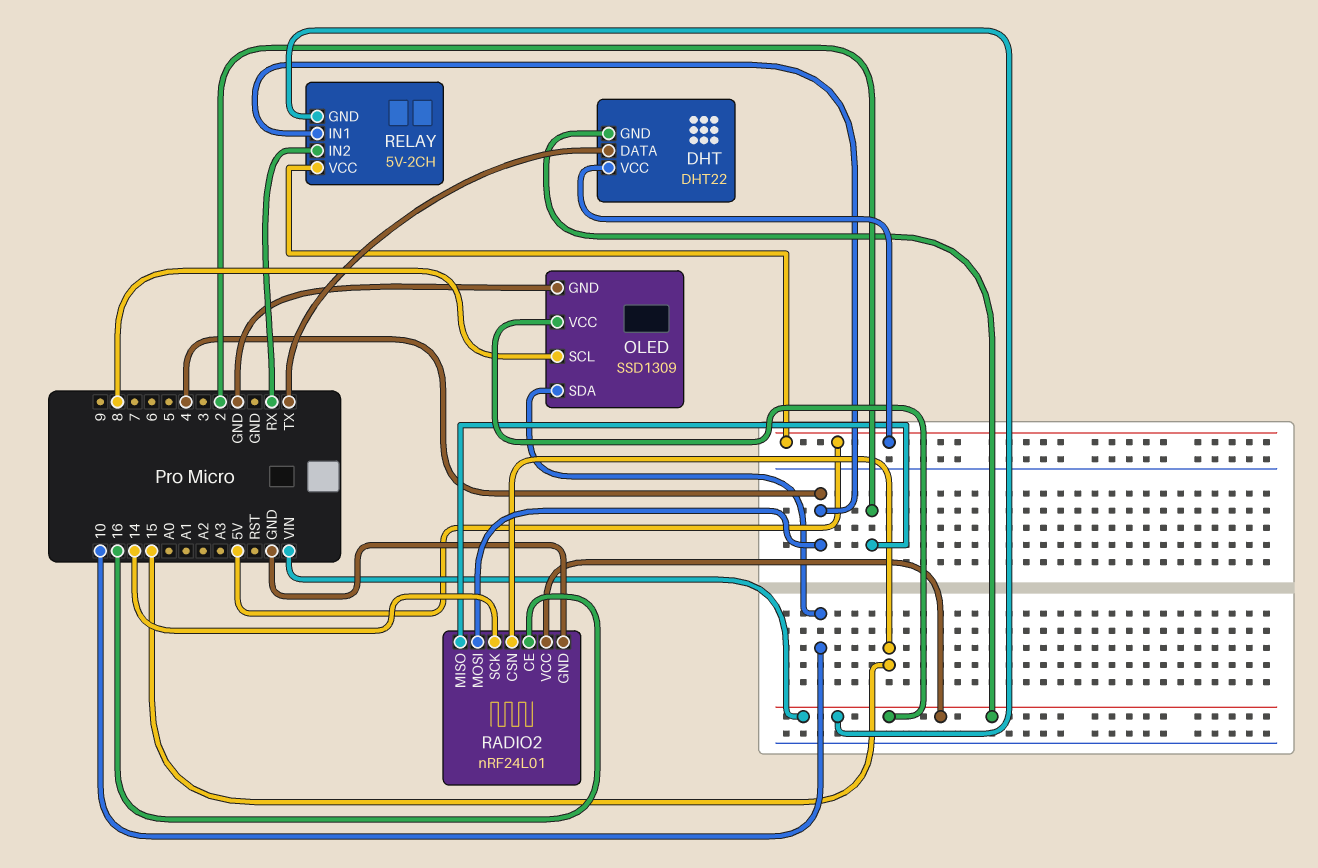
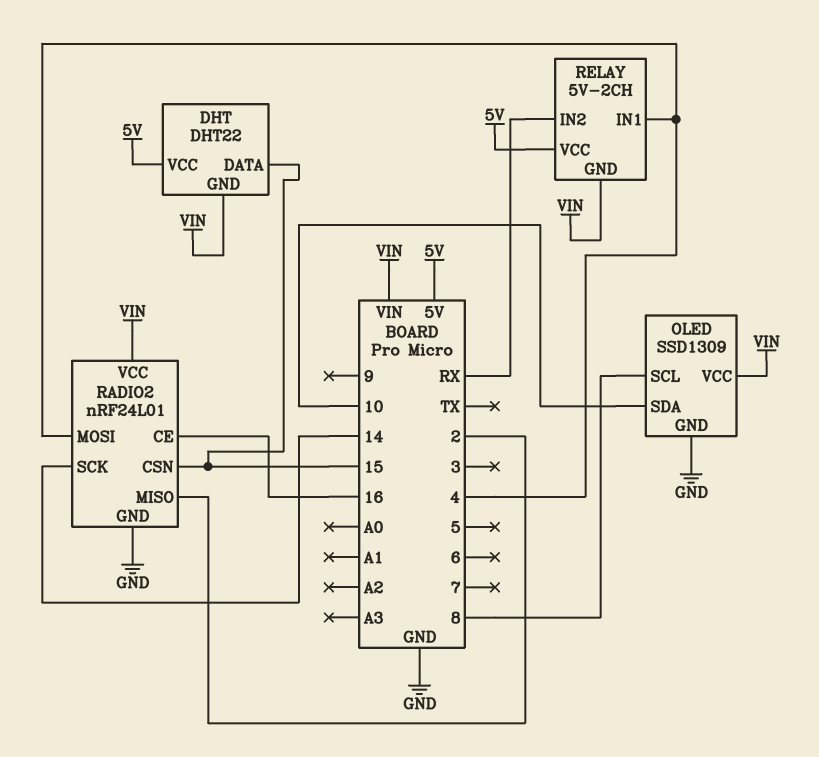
DHT pin DATA: TX -> 15

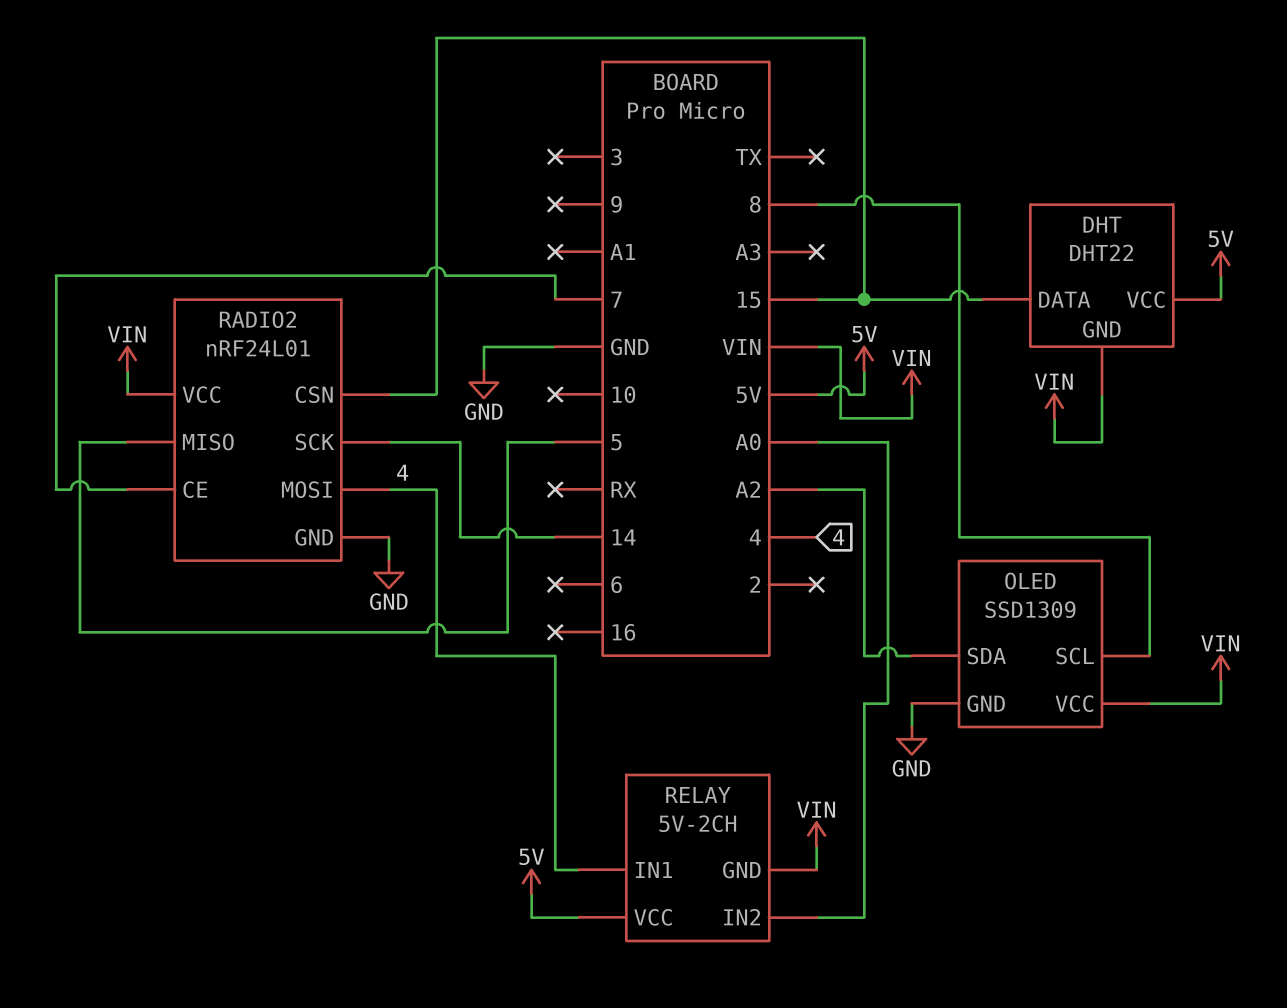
OLED pin SDA: 10 -> A2
RADIO2 pin CE: 16 -> 7
RADIO2 pin MISO: 2 -> 5
RELAY pin IN2: RX -> A0

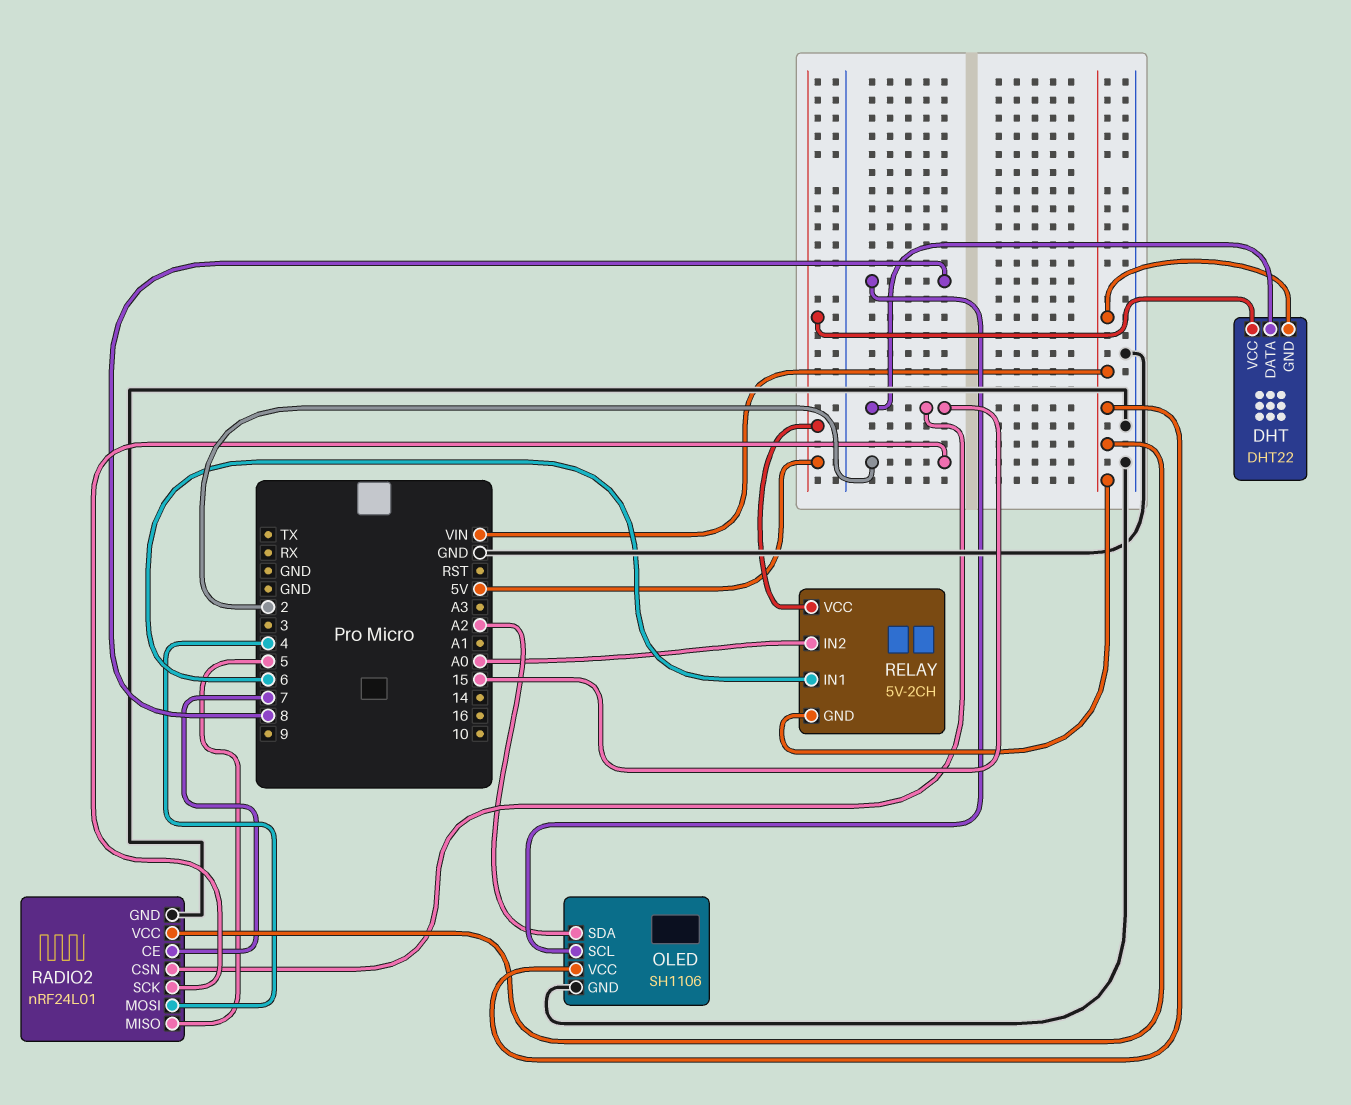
OLED: SSD1309 -> SH1106
RADIO2 pin SCK: 14 -> 2
RELAY pin IN1: 4 -> 6

